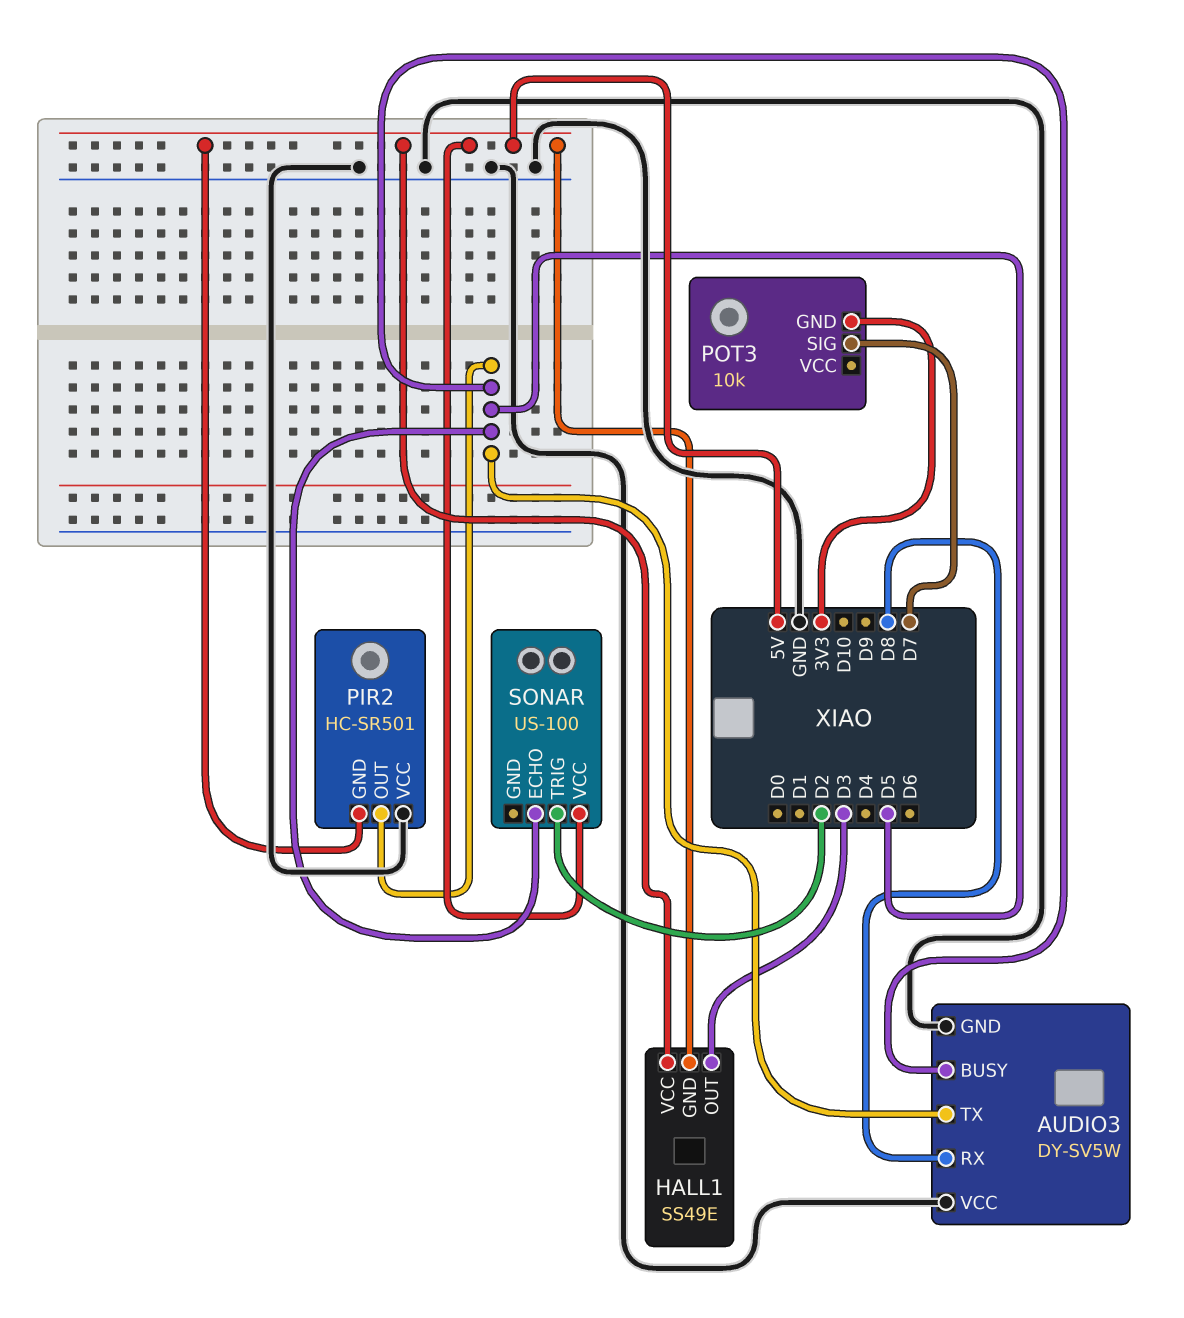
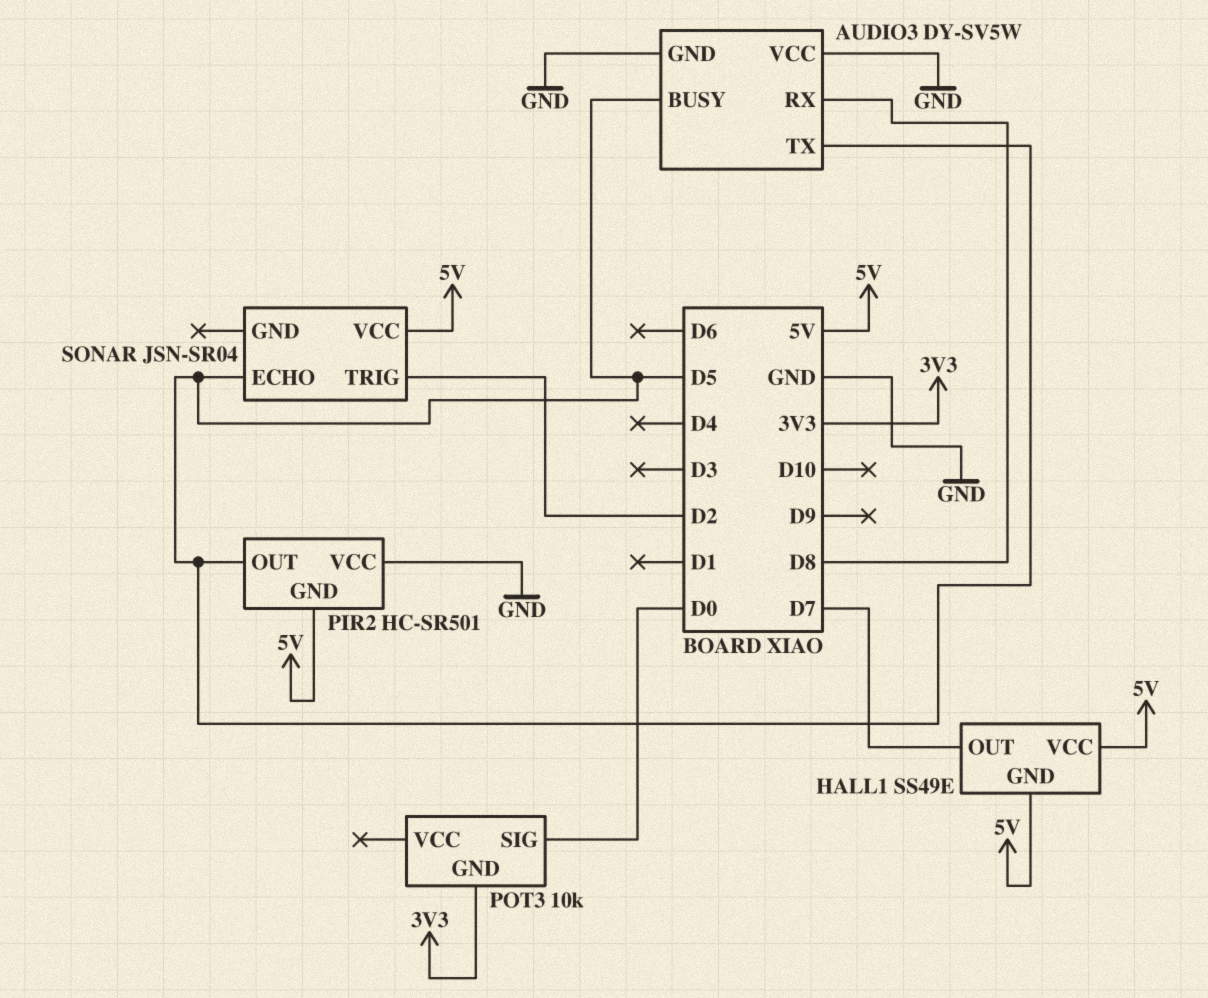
HALL1 pin OUT: D3 -> D7
POT3 pin SIG: D7 -> D0
SONAR: US-100 -> JSN-SR04

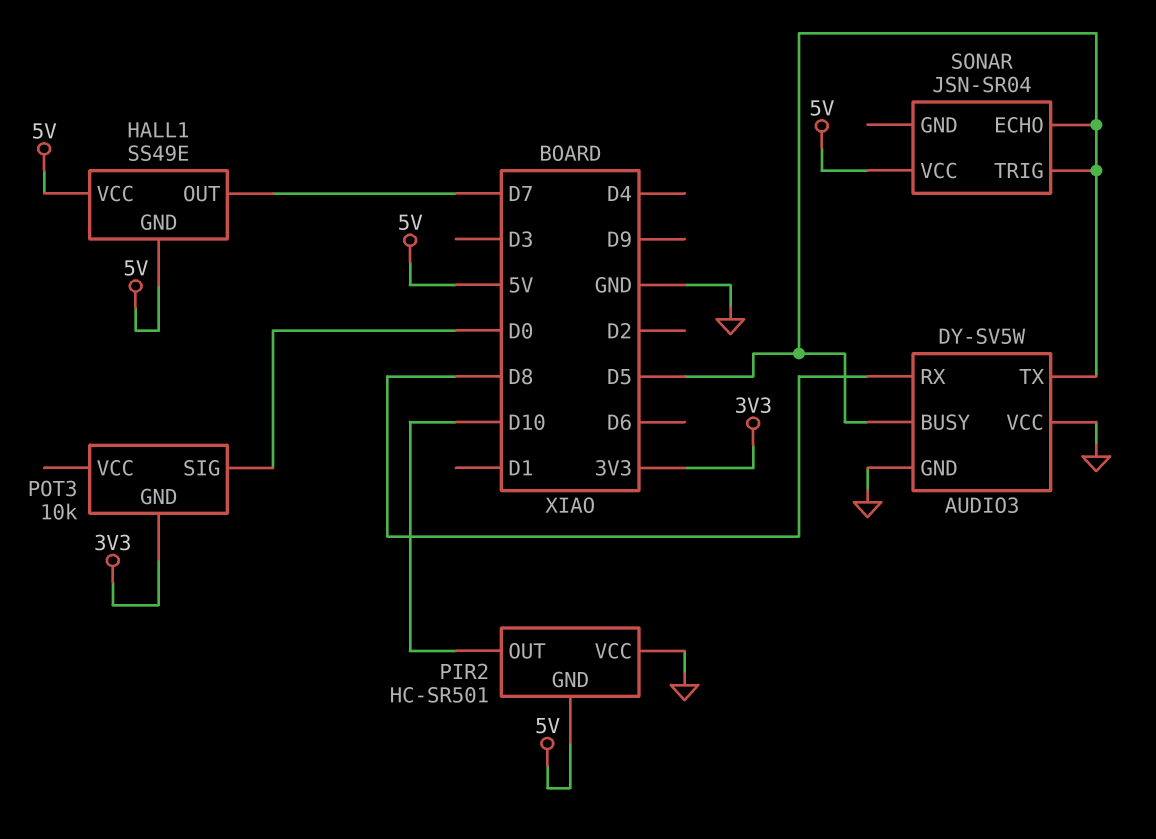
PIR2 pin OUT: D5 -> D10
SONAR pin TRIG: D2 -> D5

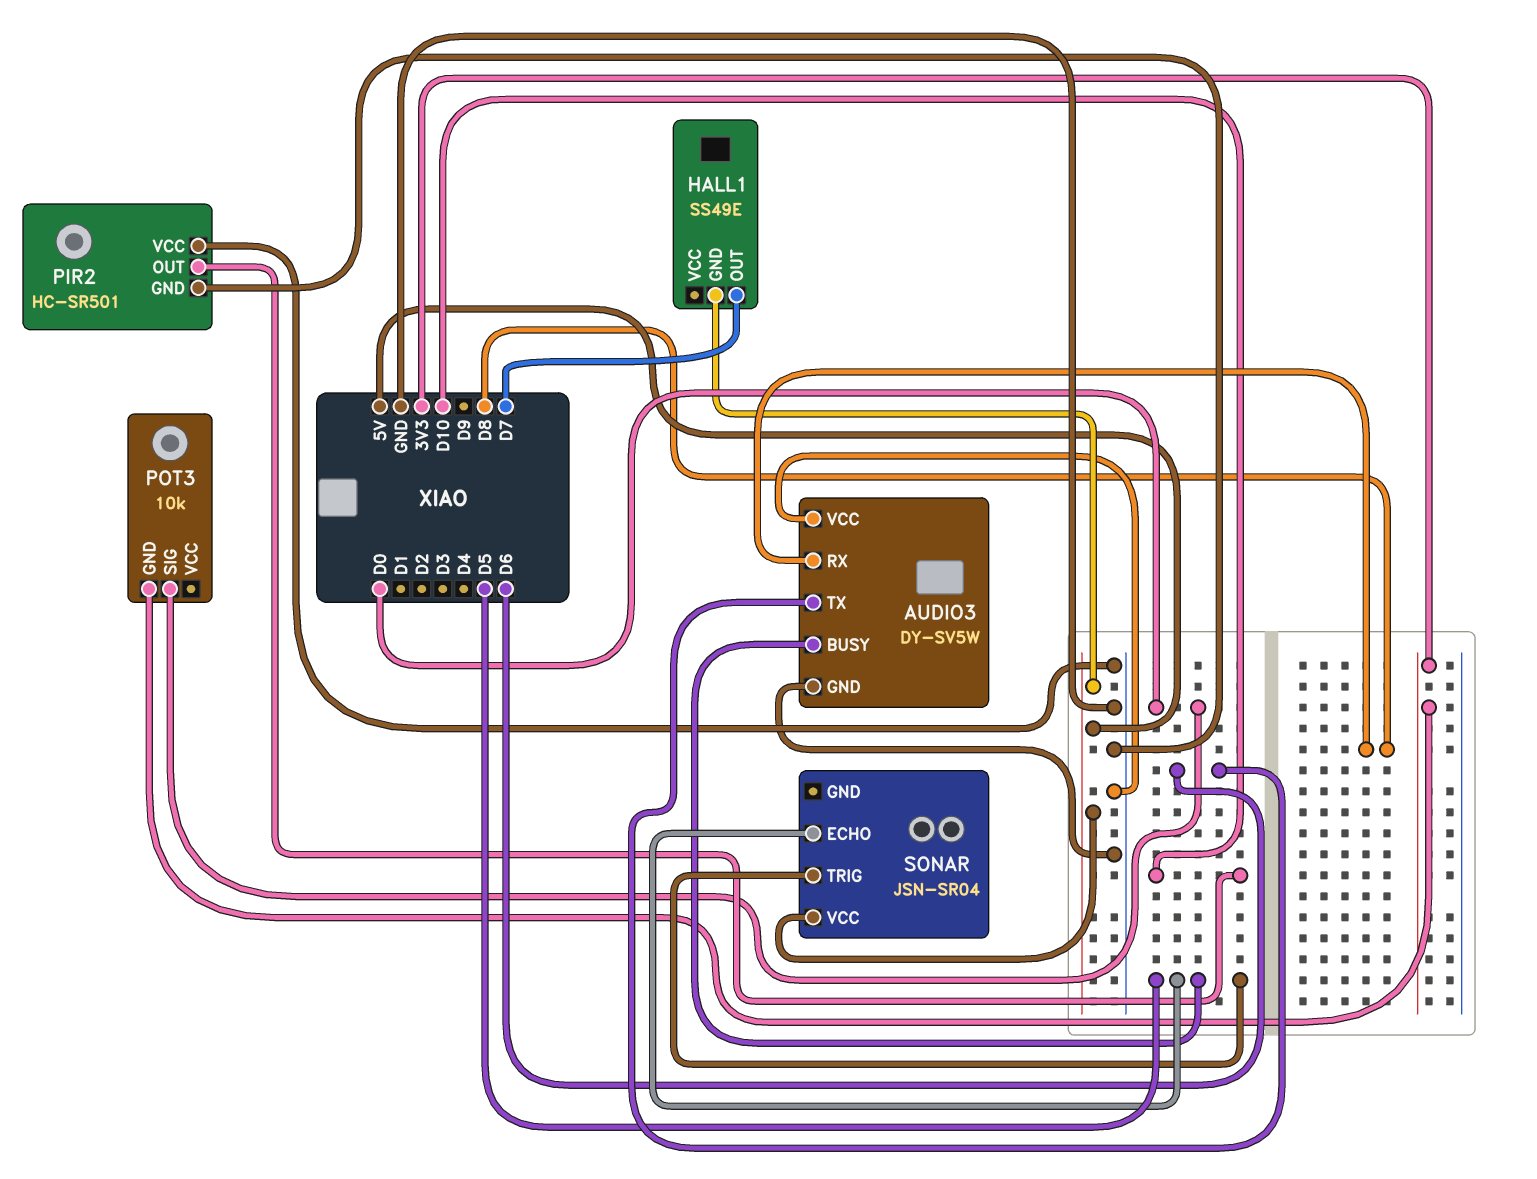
AUDIO3 pin TX: D5 -> D6
HALL1 pin VCC: 5V -> none
PIR2 pin GND: 5V -> GND

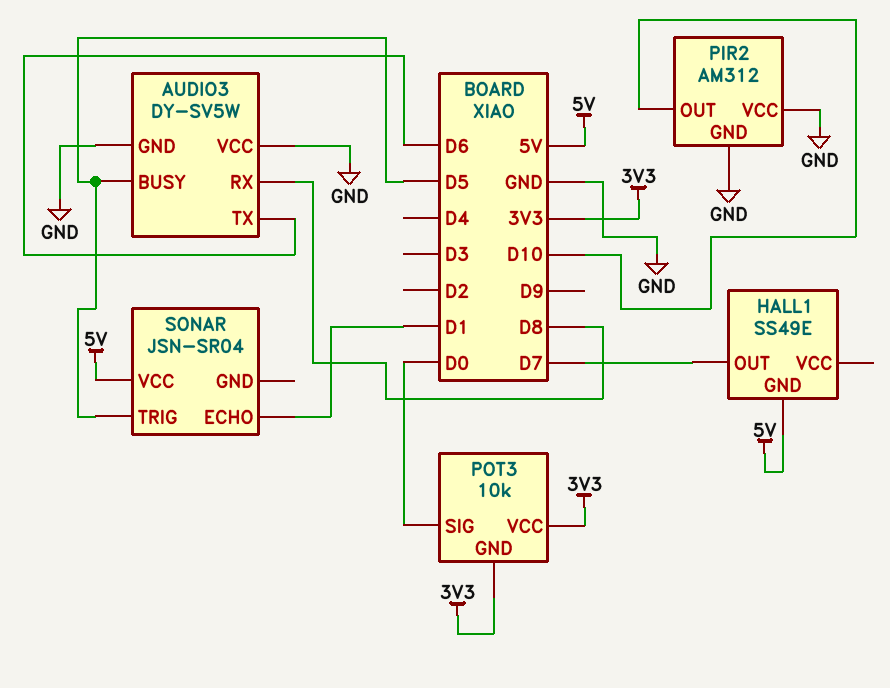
PIR2: HC-SR501 -> AM312
POT3 pin VCC: none -> 3V3
SONAR pin ECHO: D5 -> D1

